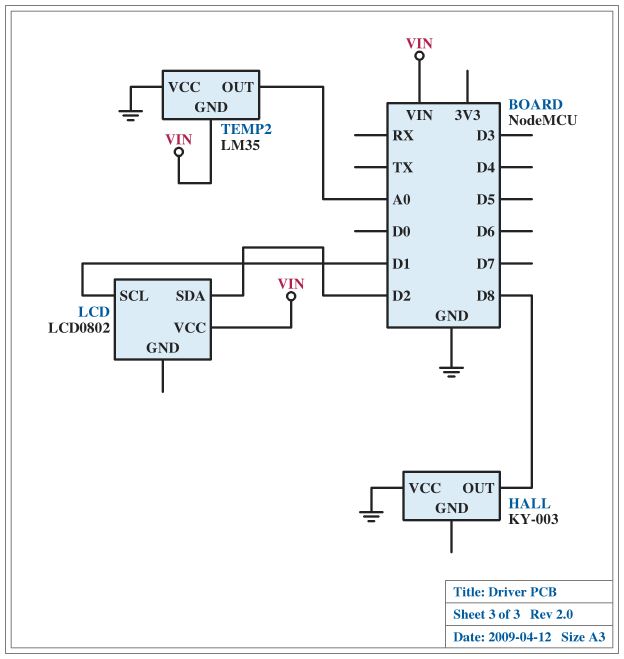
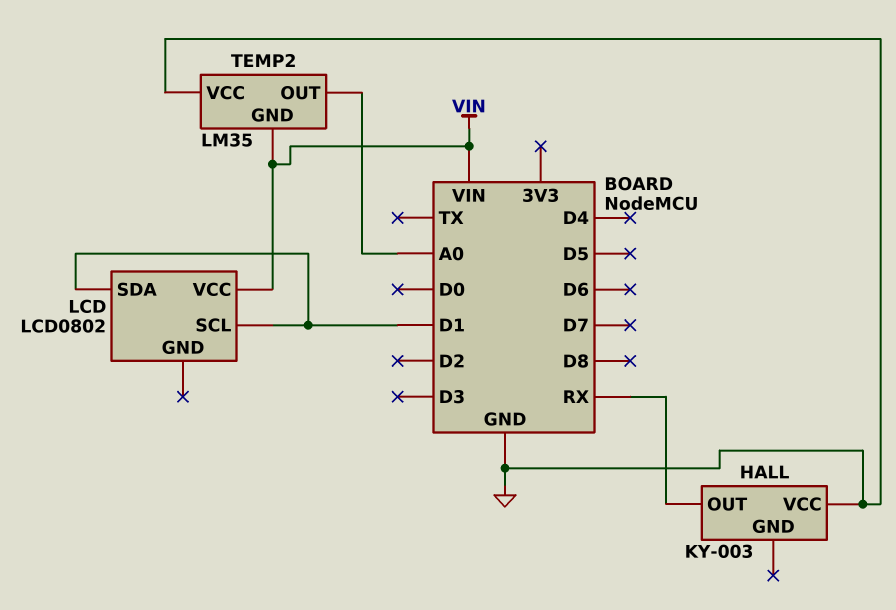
HALL pin OUT: D8 -> RX
LCD pin SDA: D2 -> D1

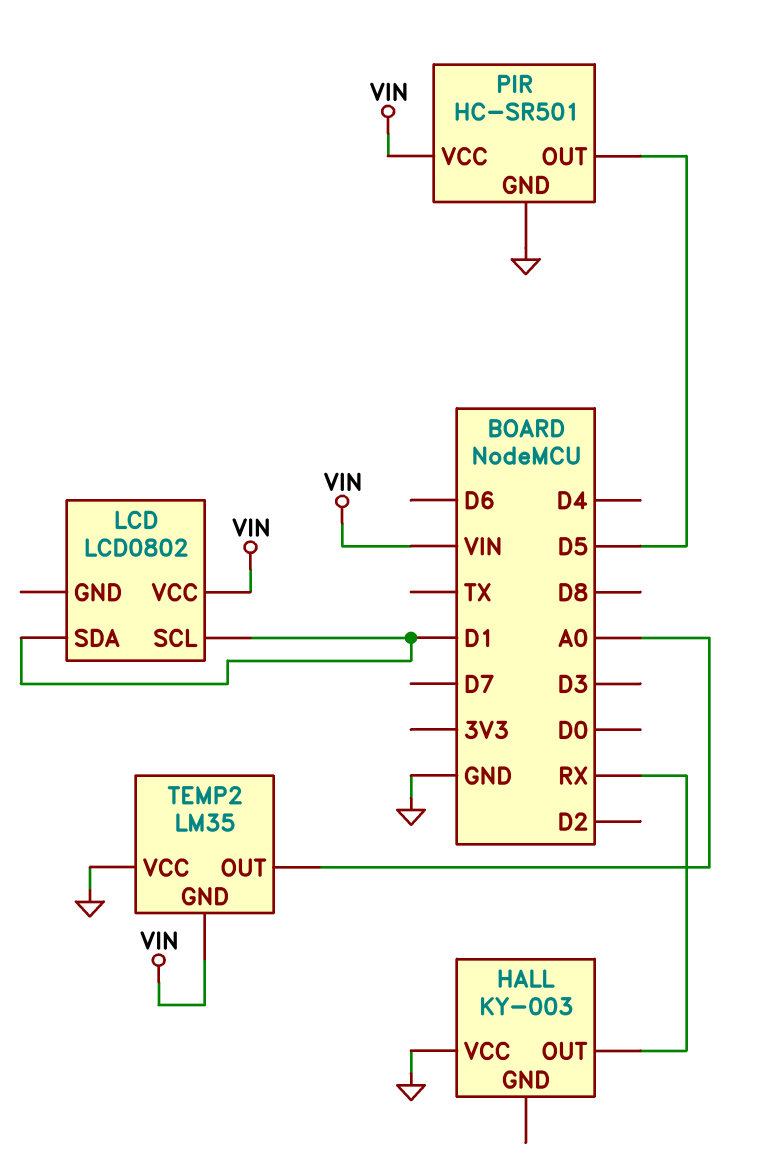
PIR: none -> HC-SR501
PIR pin GND: none -> GND
PIR pin OUT: none -> D5
PIR pin VCC: none -> VIN

